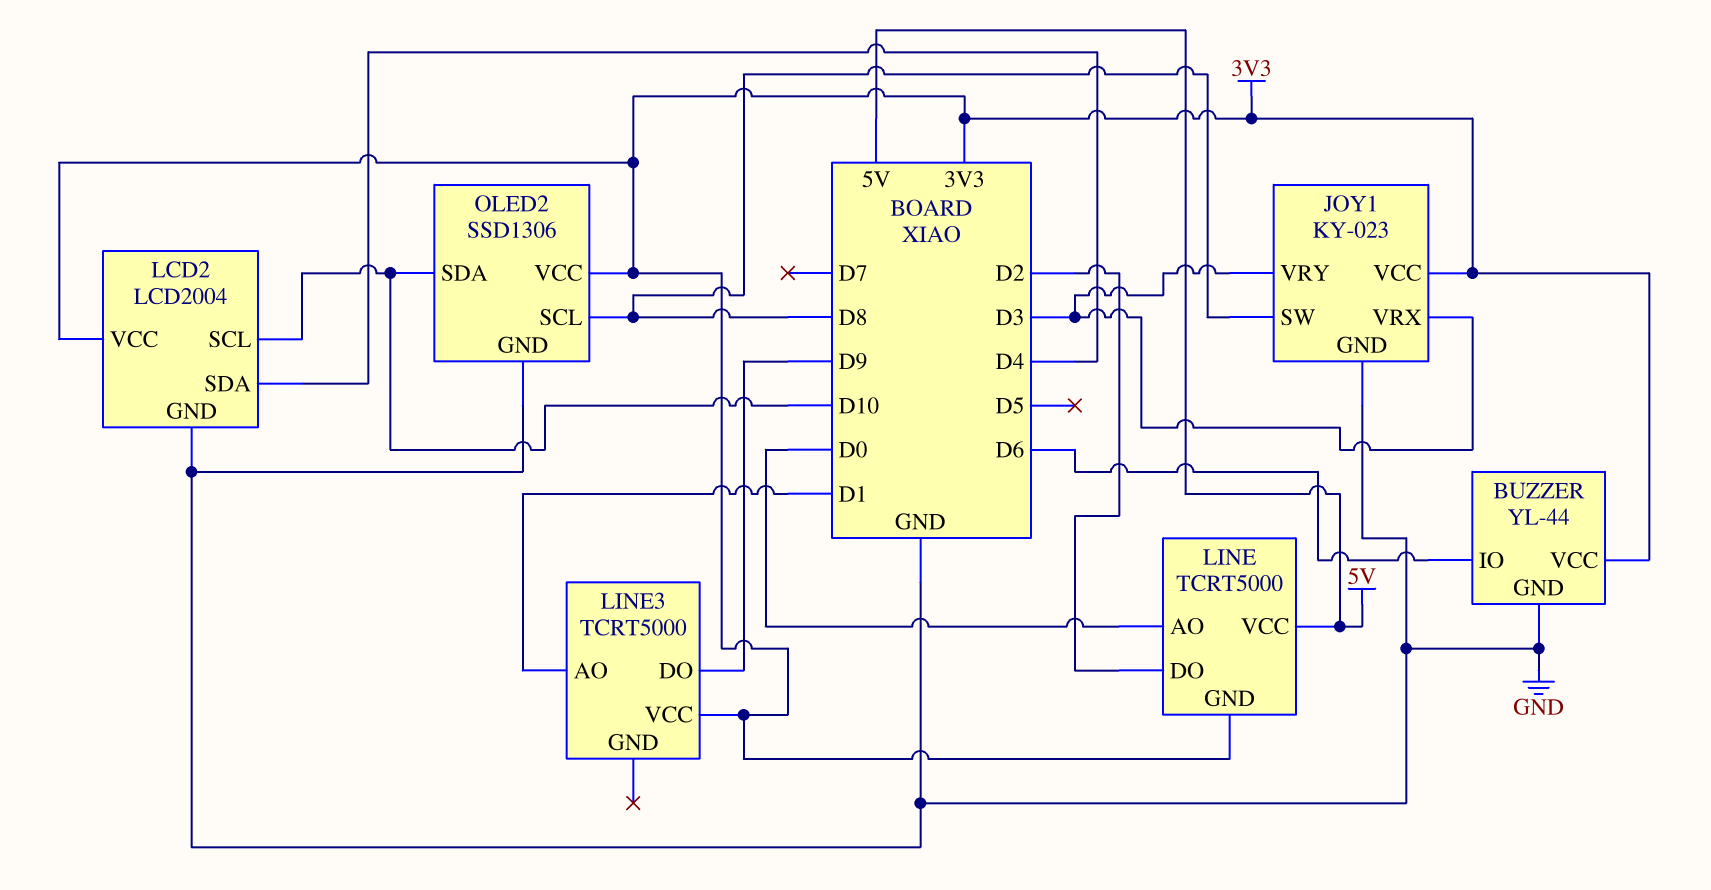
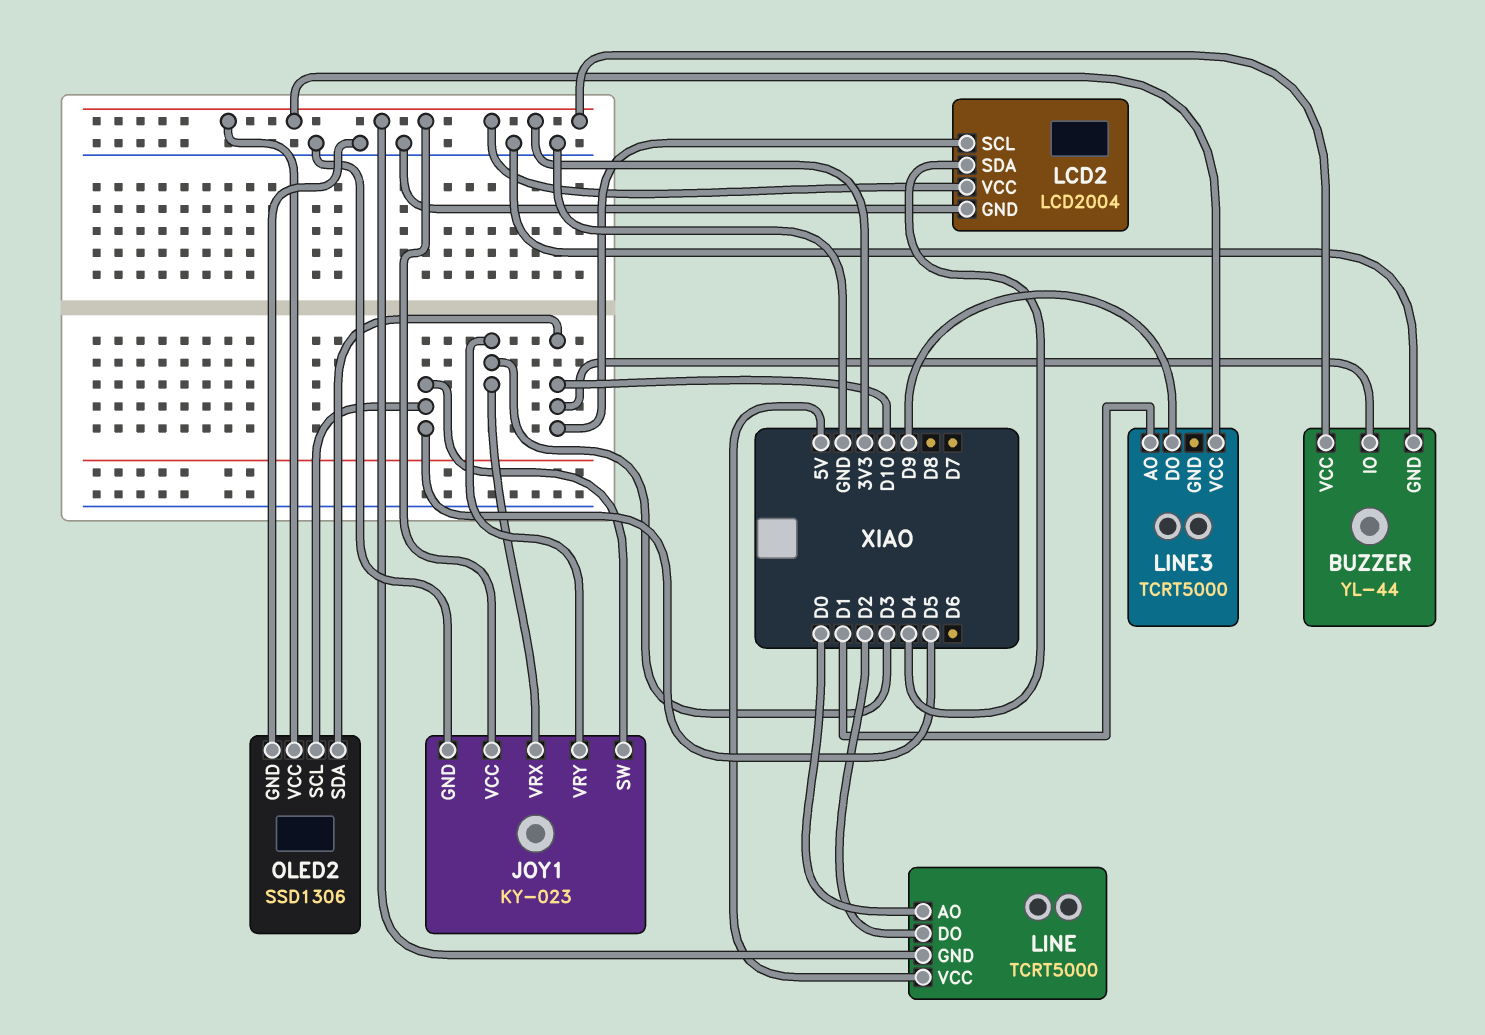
BUZZER pin IO: D6 -> D10
JOY1 pin SW: D8 -> D5
OLED2 pin SCL: D8 -> D5

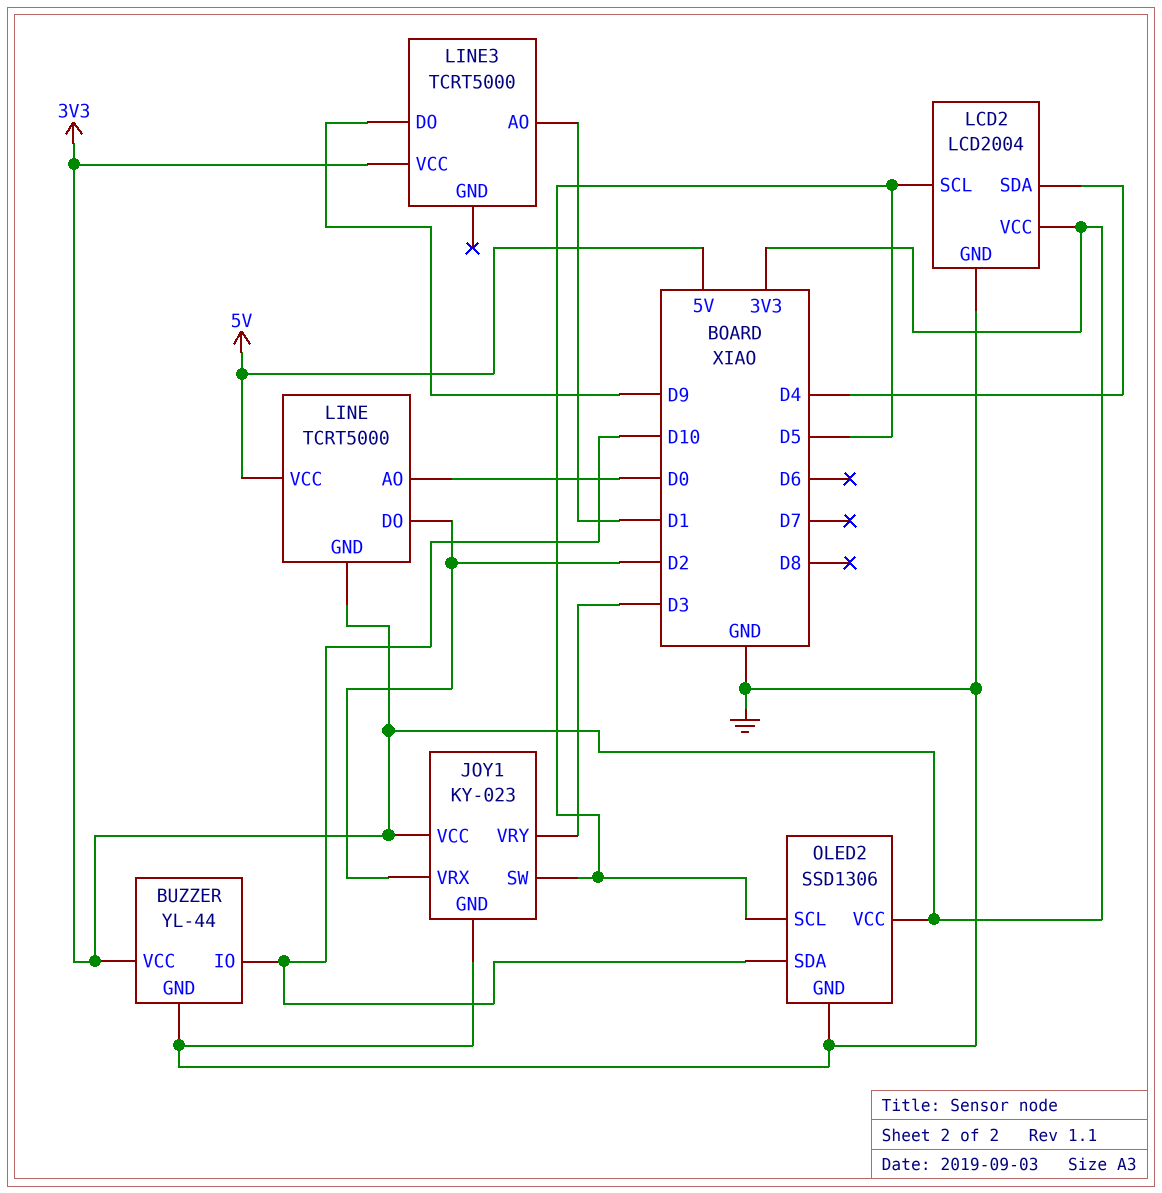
JOY1 pin VRX: D3 -> D2
LCD2 pin SCL: D10 -> D5

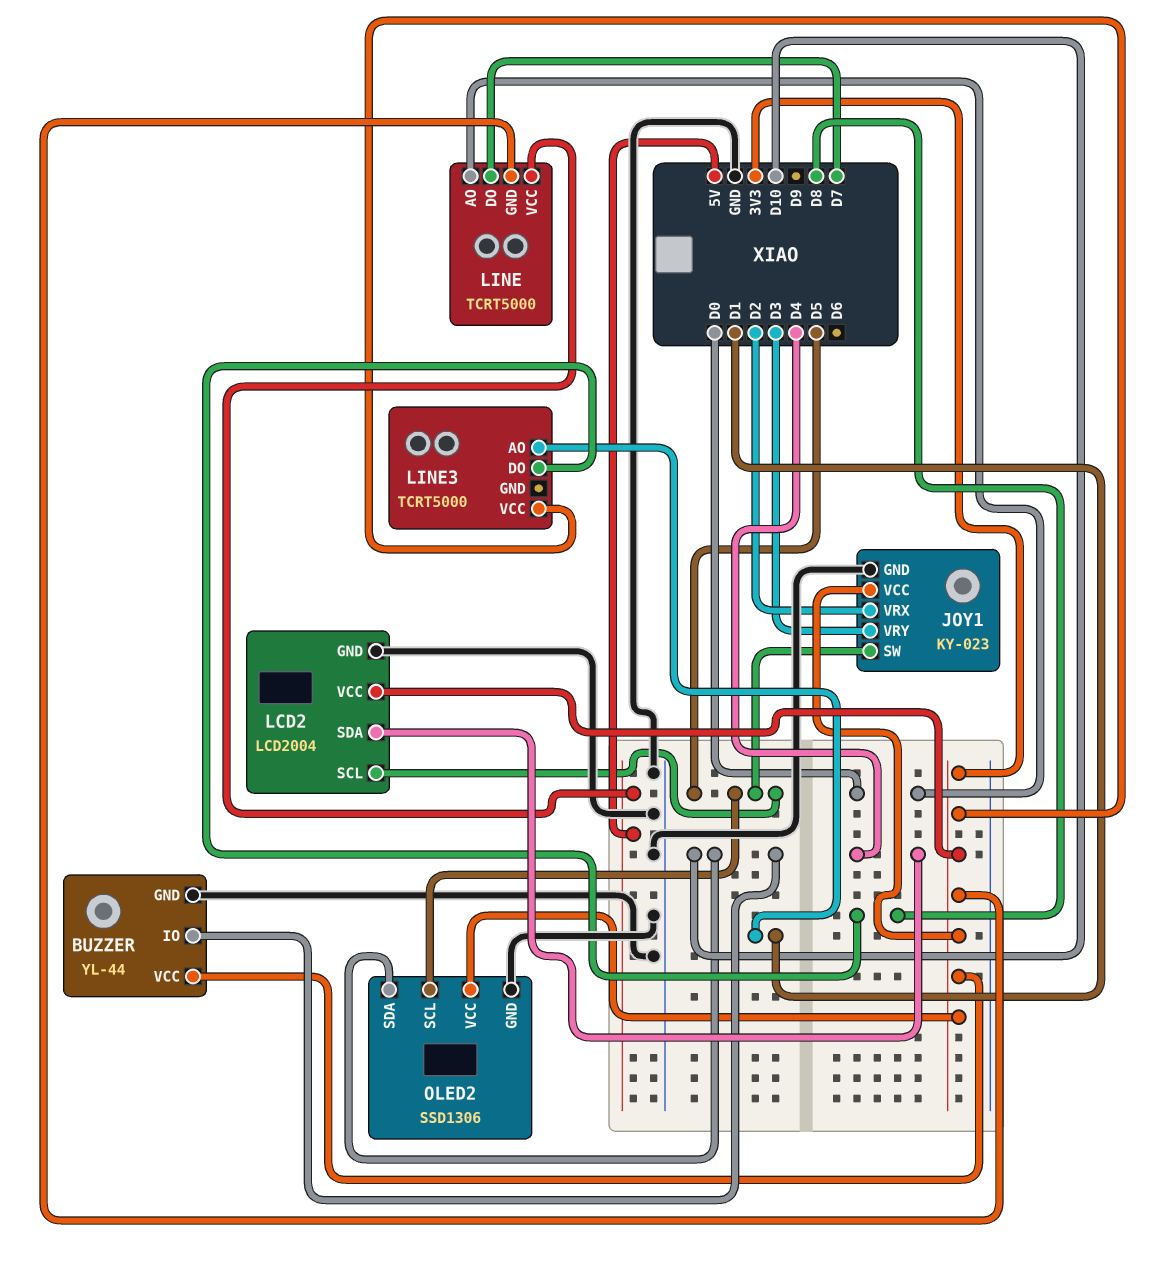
LINE pin DO: D2 -> D7
LINE3 pin DO: D9 -> D8

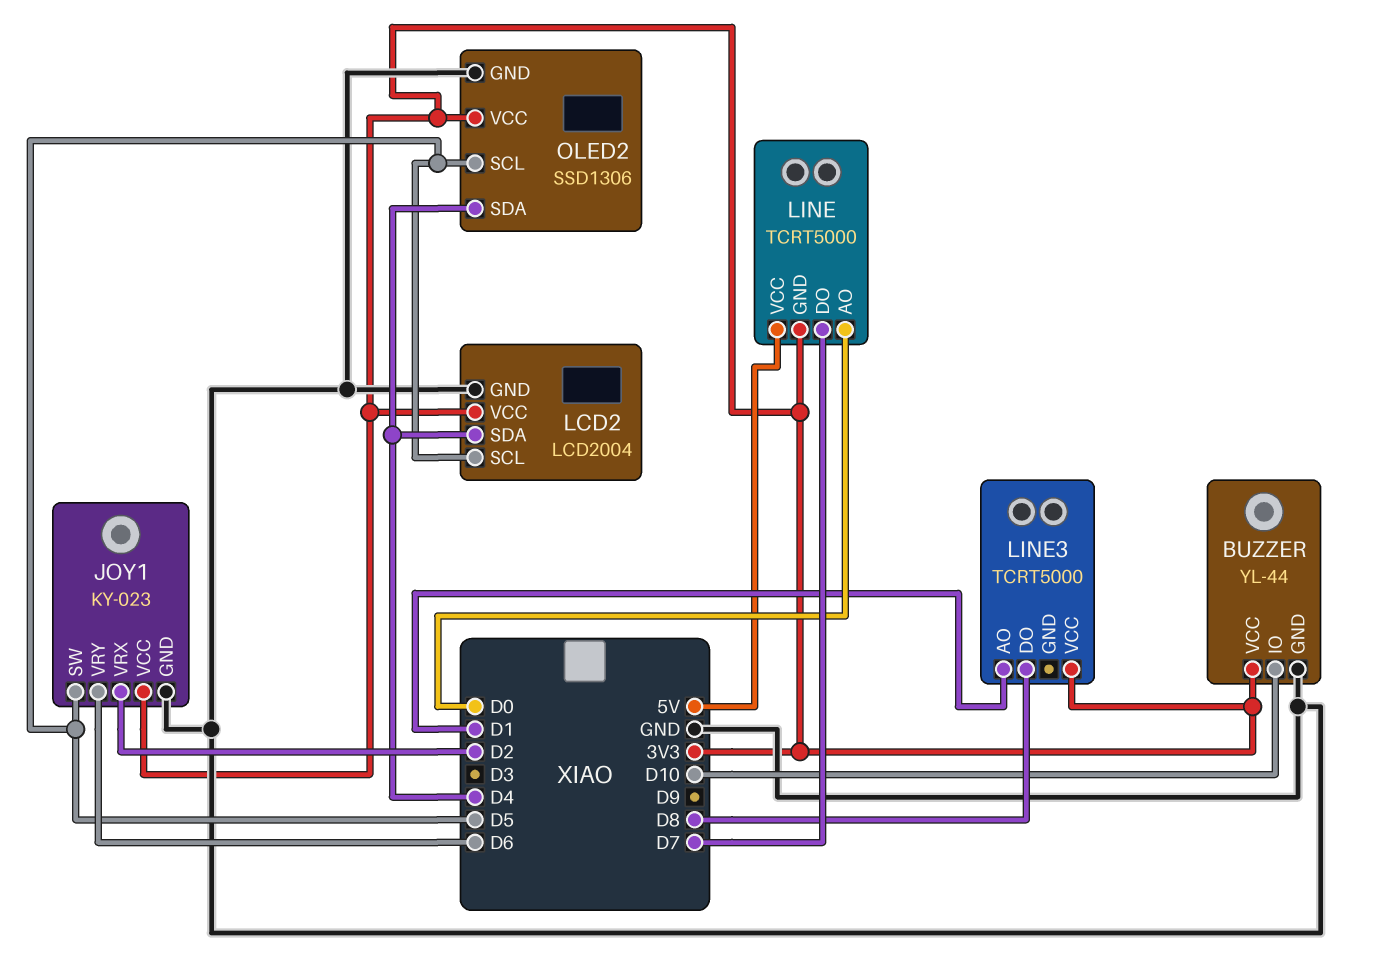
JOY1 pin VRY: D3 -> D6
OLED2 pin SDA: D10 -> D4

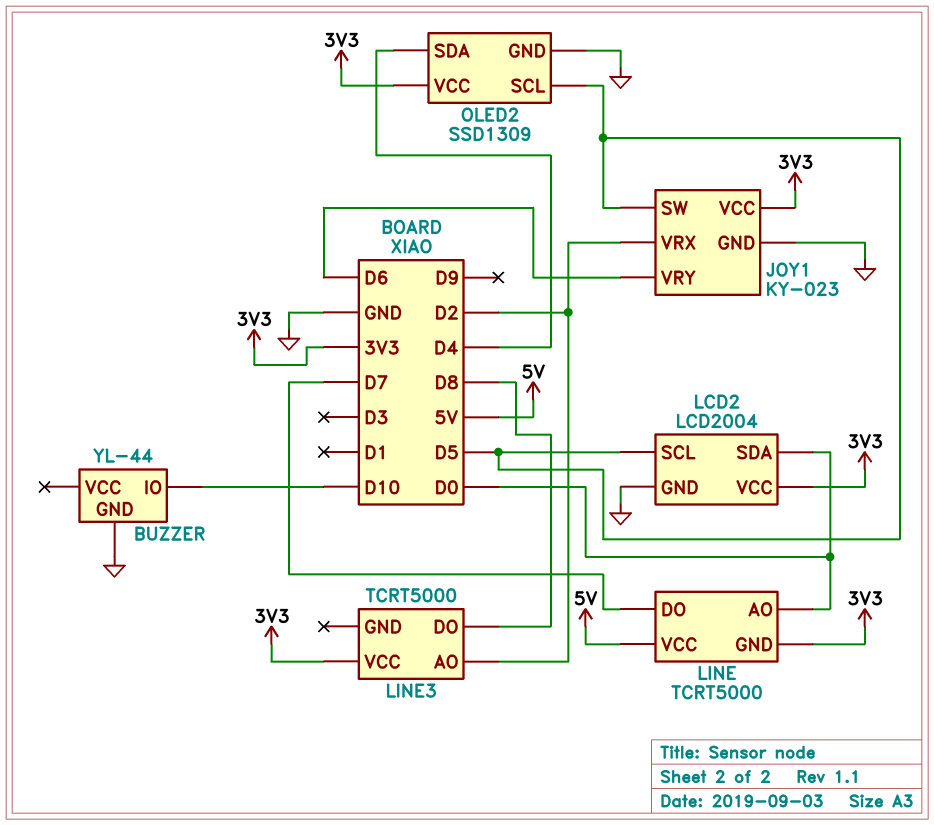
BUZZER pin VCC: 3V3 -> none
LCD2 pin SDA: D4 -> D0
LINE3 pin AO: D1 -> D2
OLED2: SSD1306 -> SSD1309

